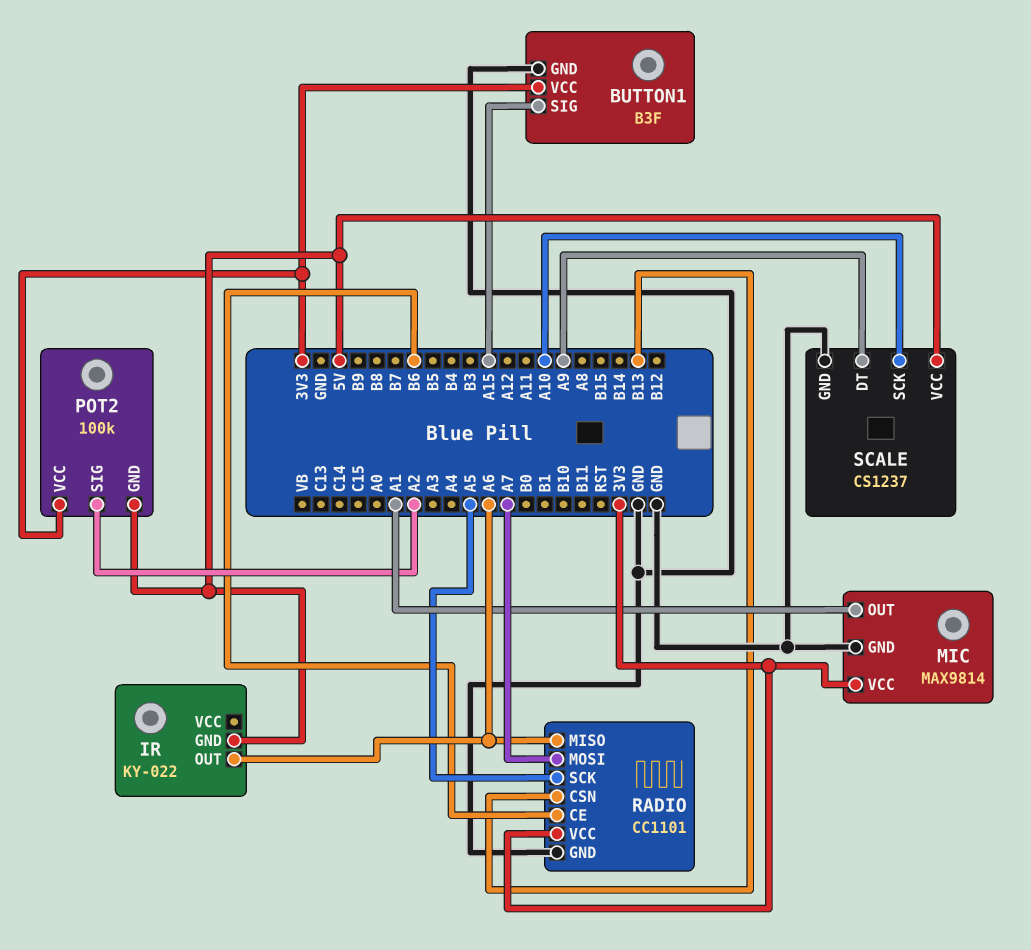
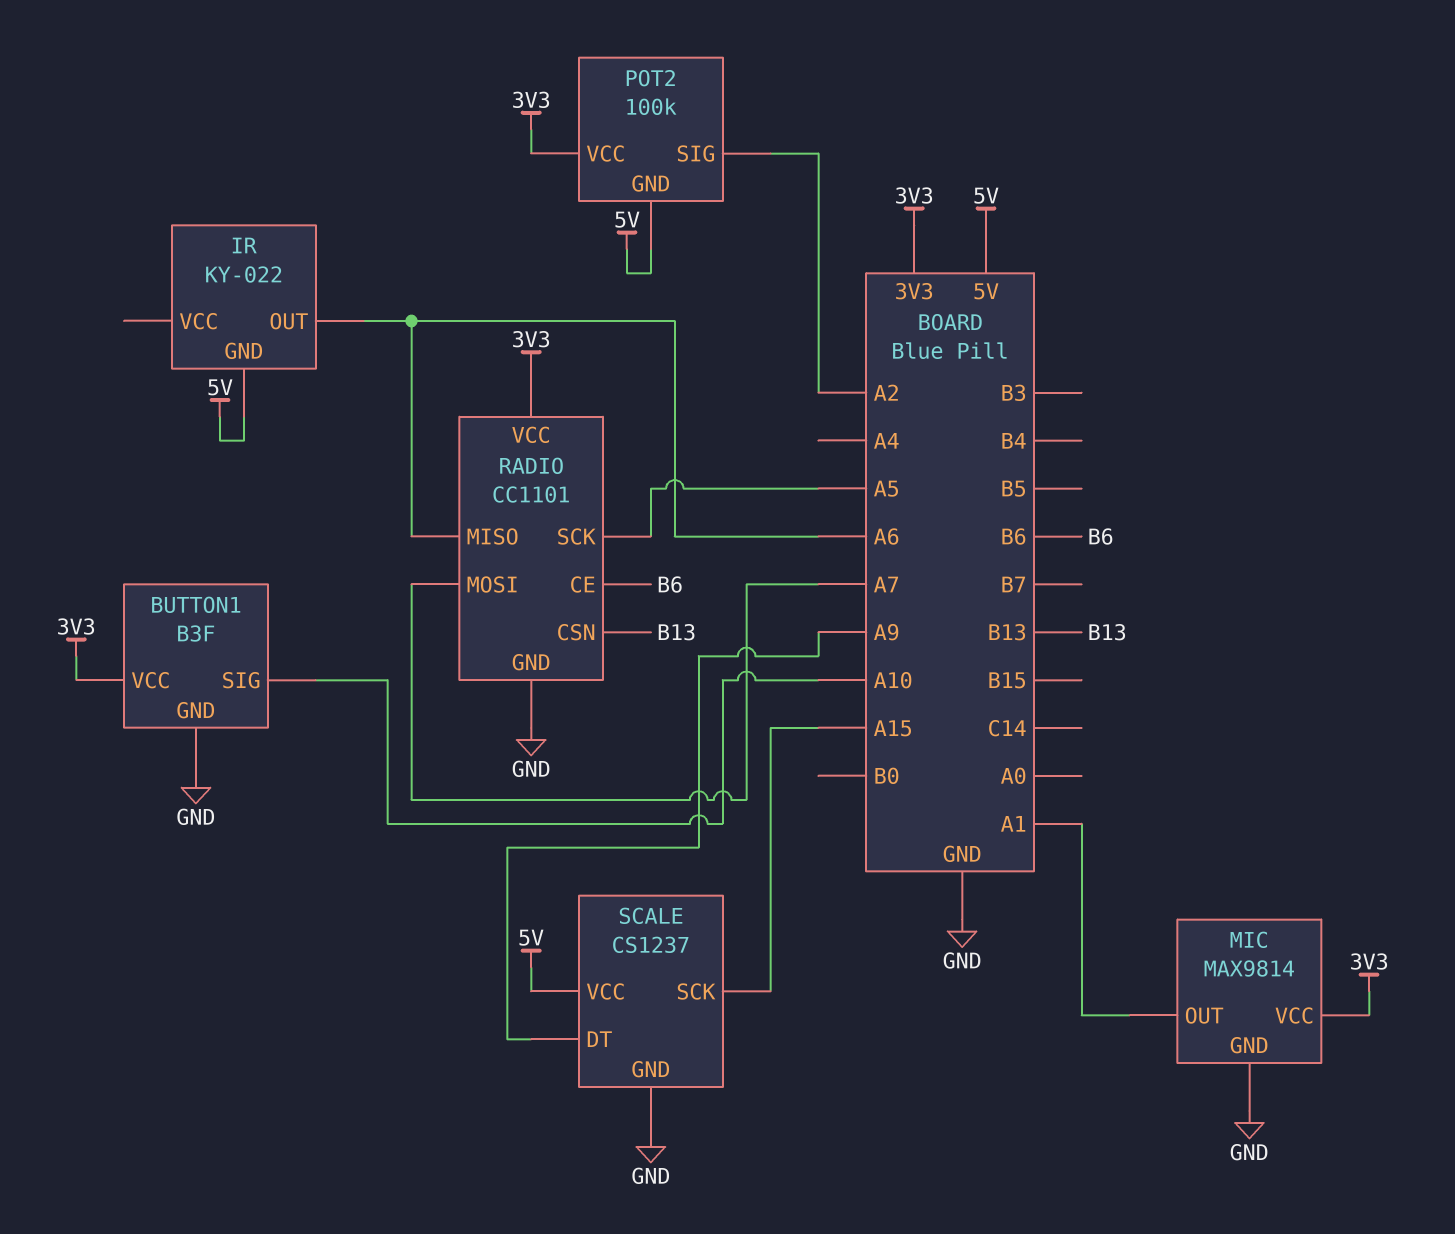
BUTTON1 pin SIG: A15 -> A10
SCALE pin SCK: A10 -> A15

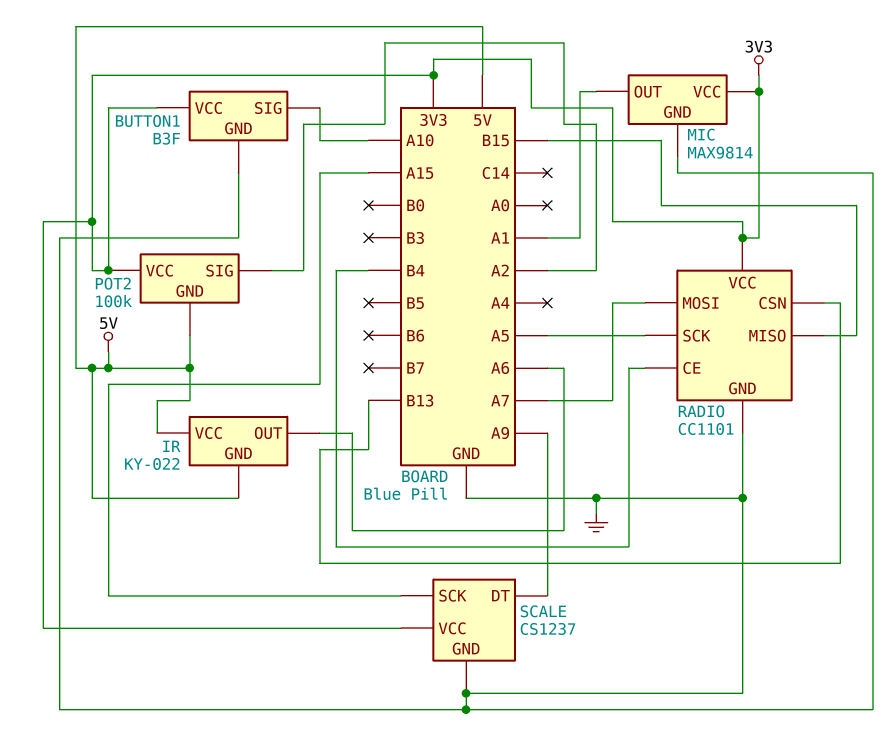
IR pin VCC: none -> 5V
RADIO pin CE: B6 -> B4
RADIO pin MISO: A6 -> B15
SCALE pin VCC: 5V -> 3V3

